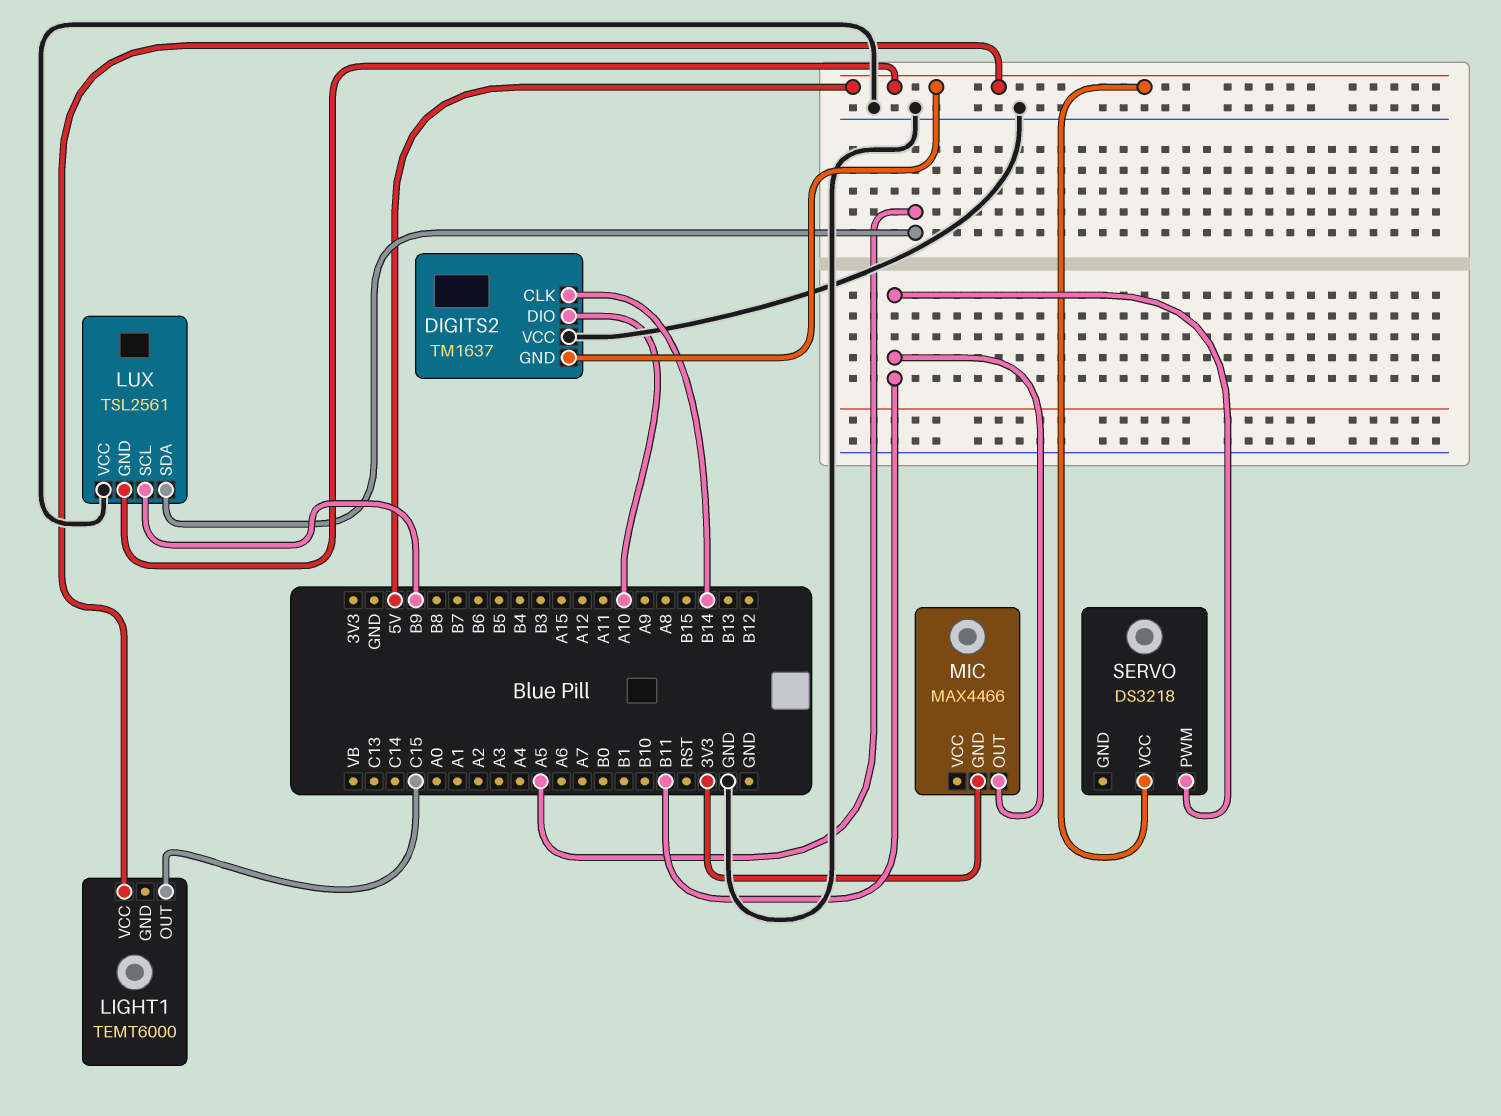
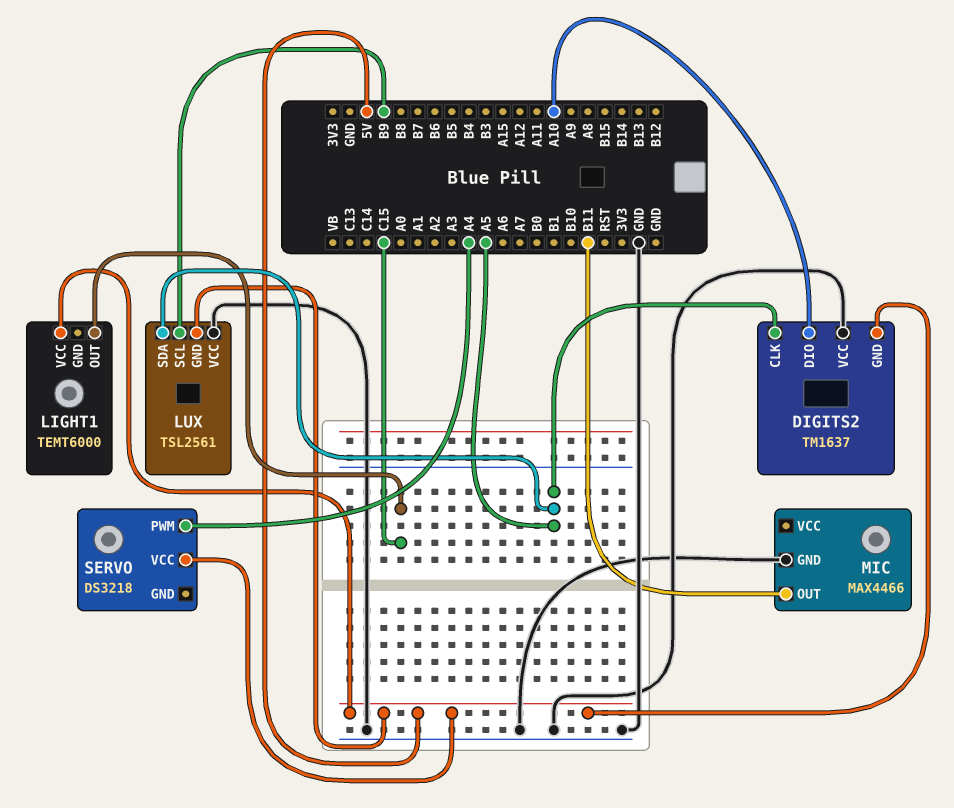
DIGITS2 pin CLK: B14 -> A5
MIC pin GND: 3V3 -> GND
SERVO pin PWM: B11 -> A4

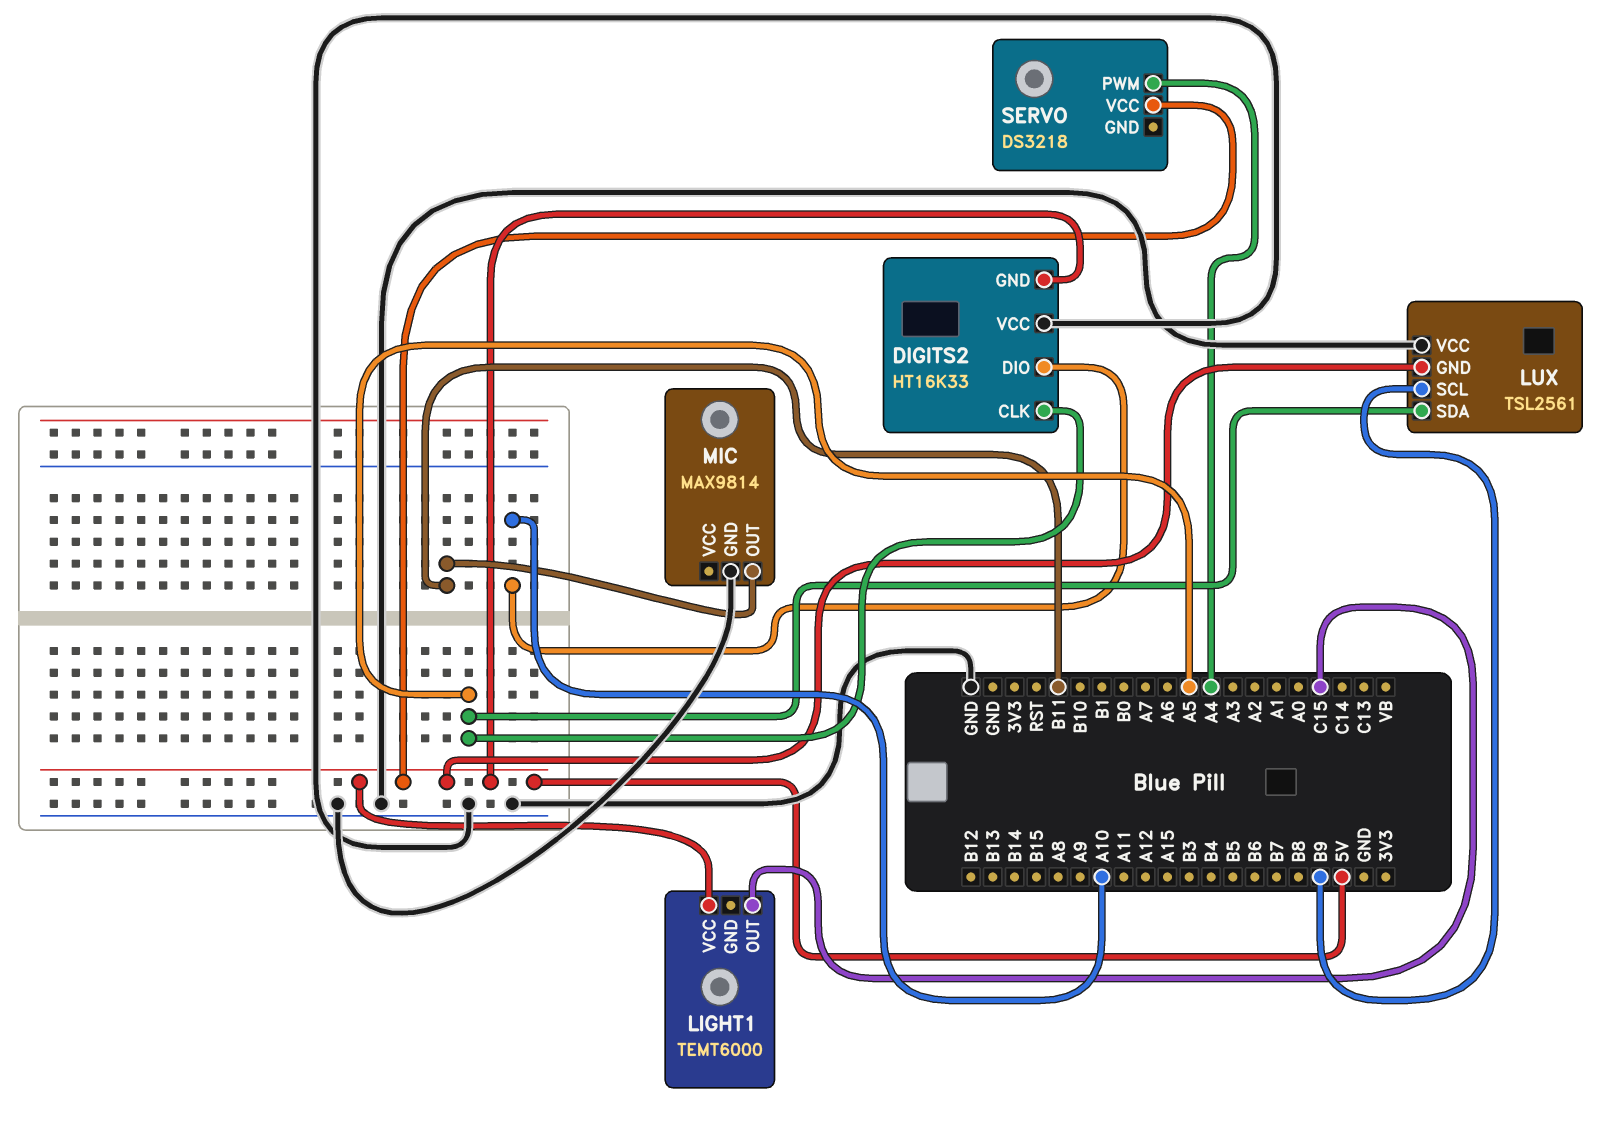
DIGITS2: TM1637 -> HT16K33
MIC: MAX4466 -> MAX9814

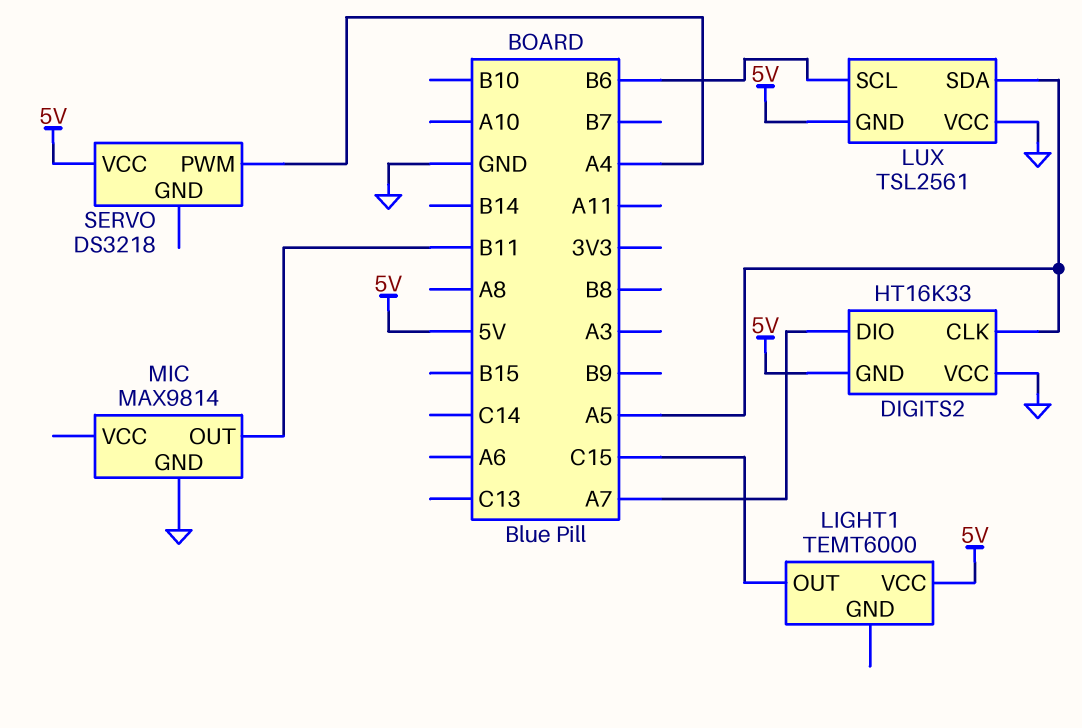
DIGITS2 pin DIO: A10 -> A7
LUX pin SCL: B9 -> B6

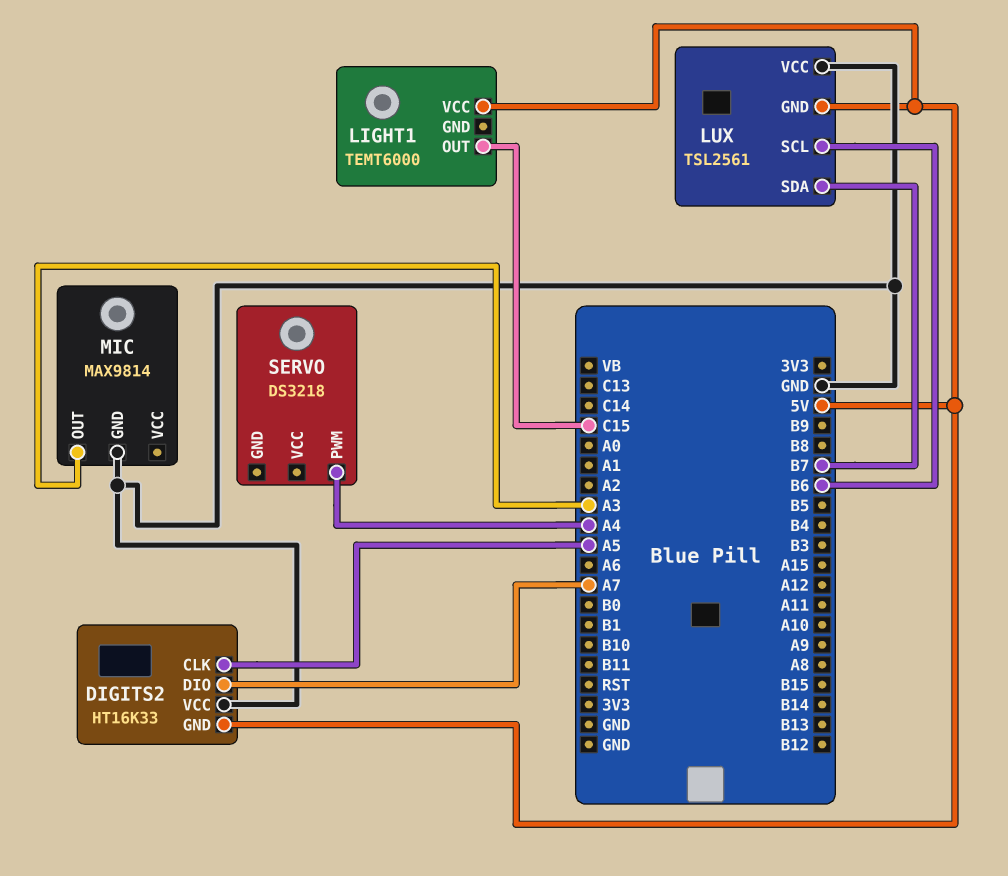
LUX pin SDA: A5 -> B7
MIC pin OUT: B11 -> A3
SERVO pin VCC: 5V -> none

